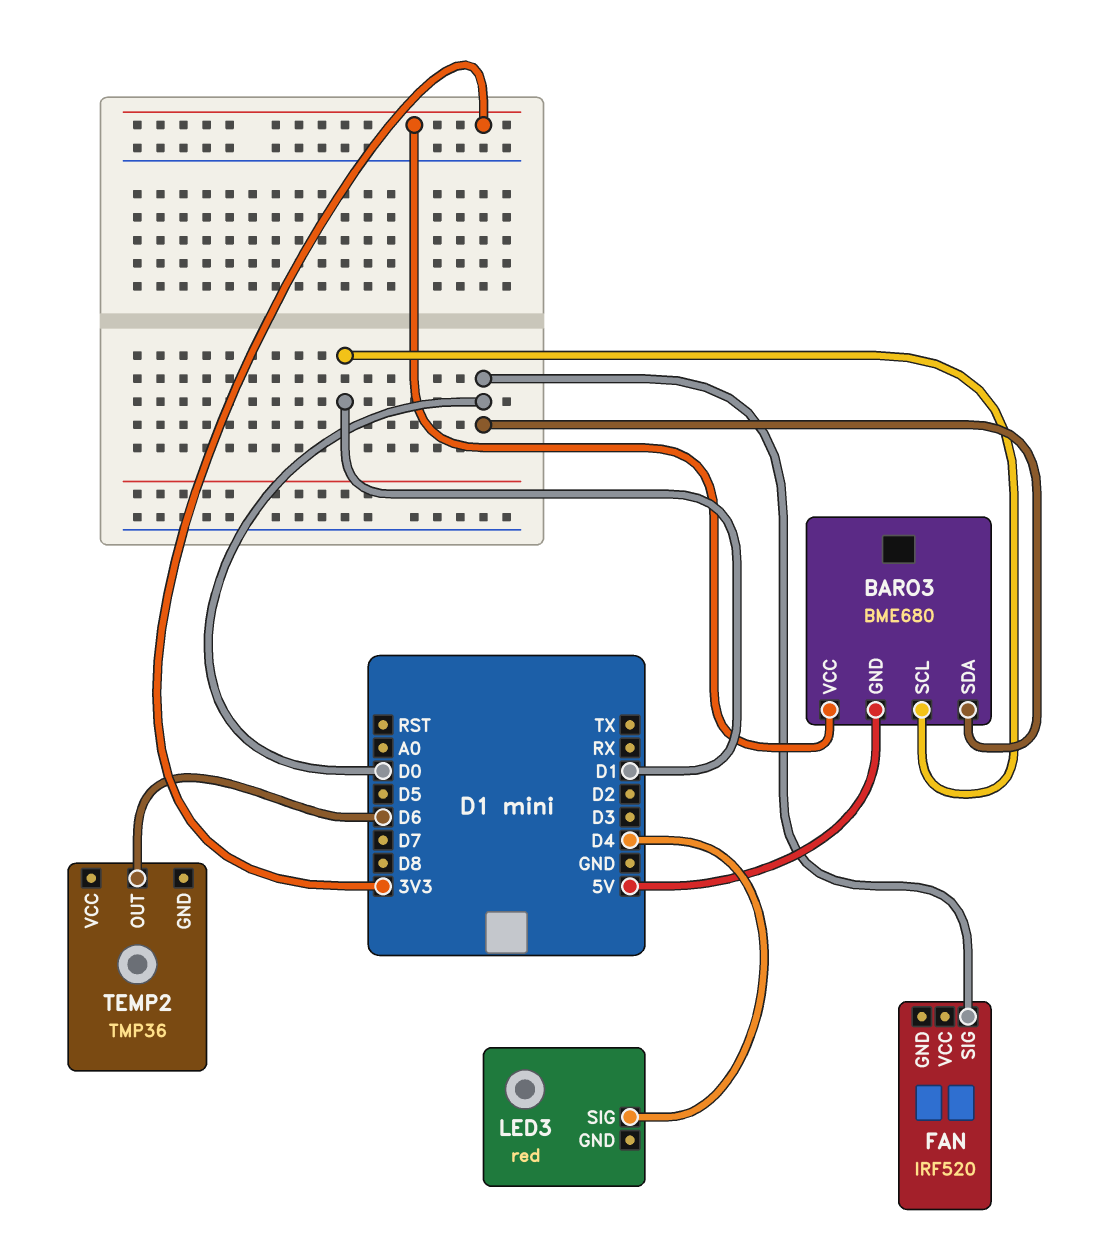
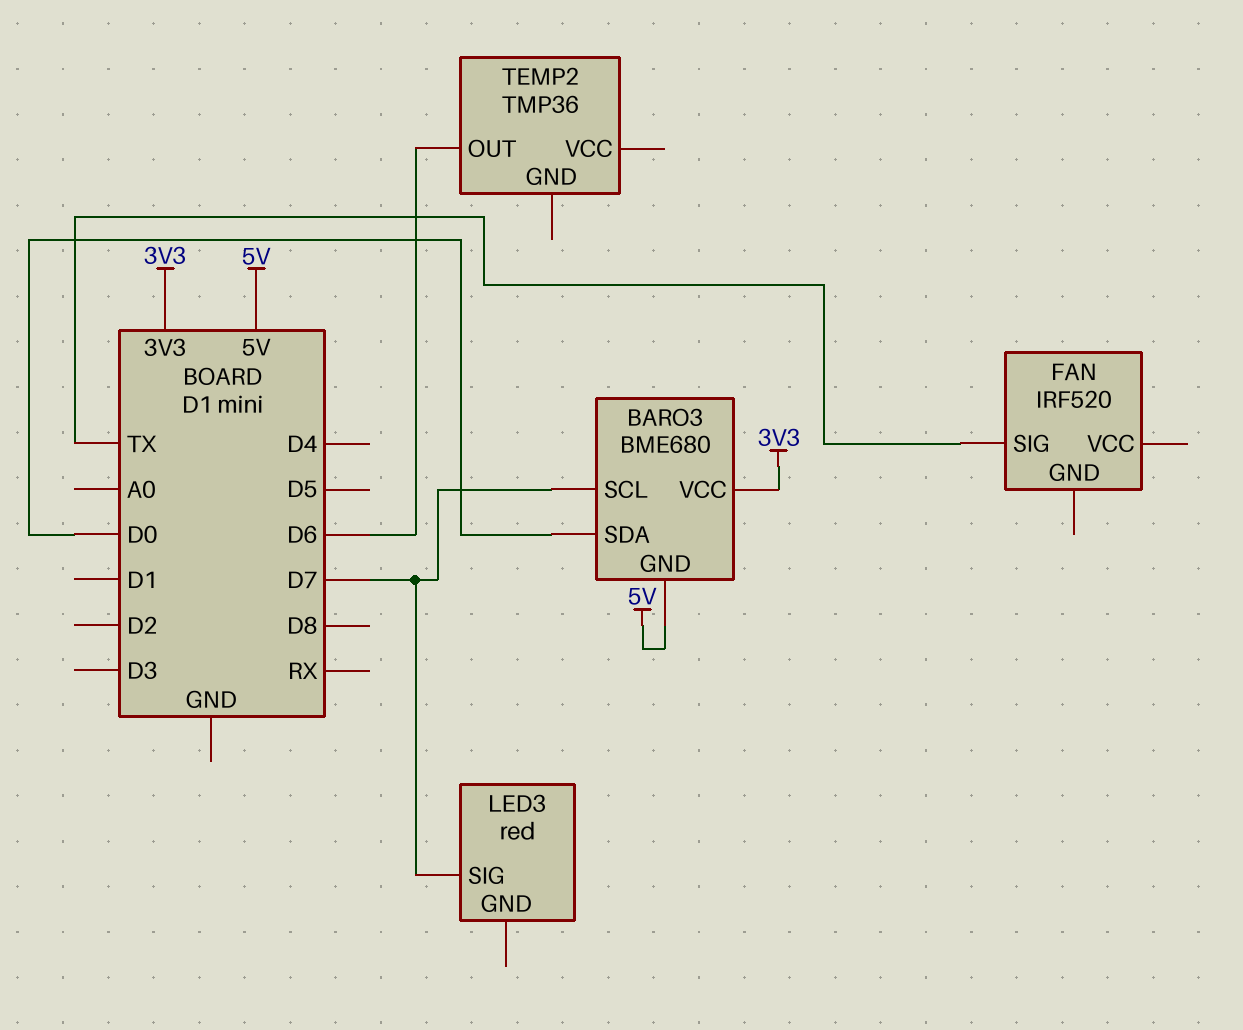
BARO3 pin SCL: D1 -> D7
FAN pin SIG: D0 -> TX
LED3 pin SIG: D4 -> D7

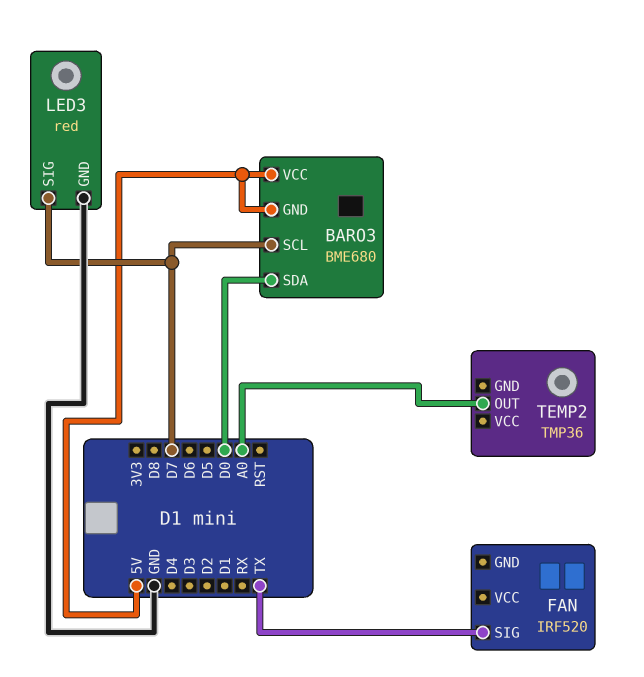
BARO3 pin VCC: 3V3 -> 5V
LED3 pin GND: none -> GND
TEMP2 pin OUT: D6 -> A0

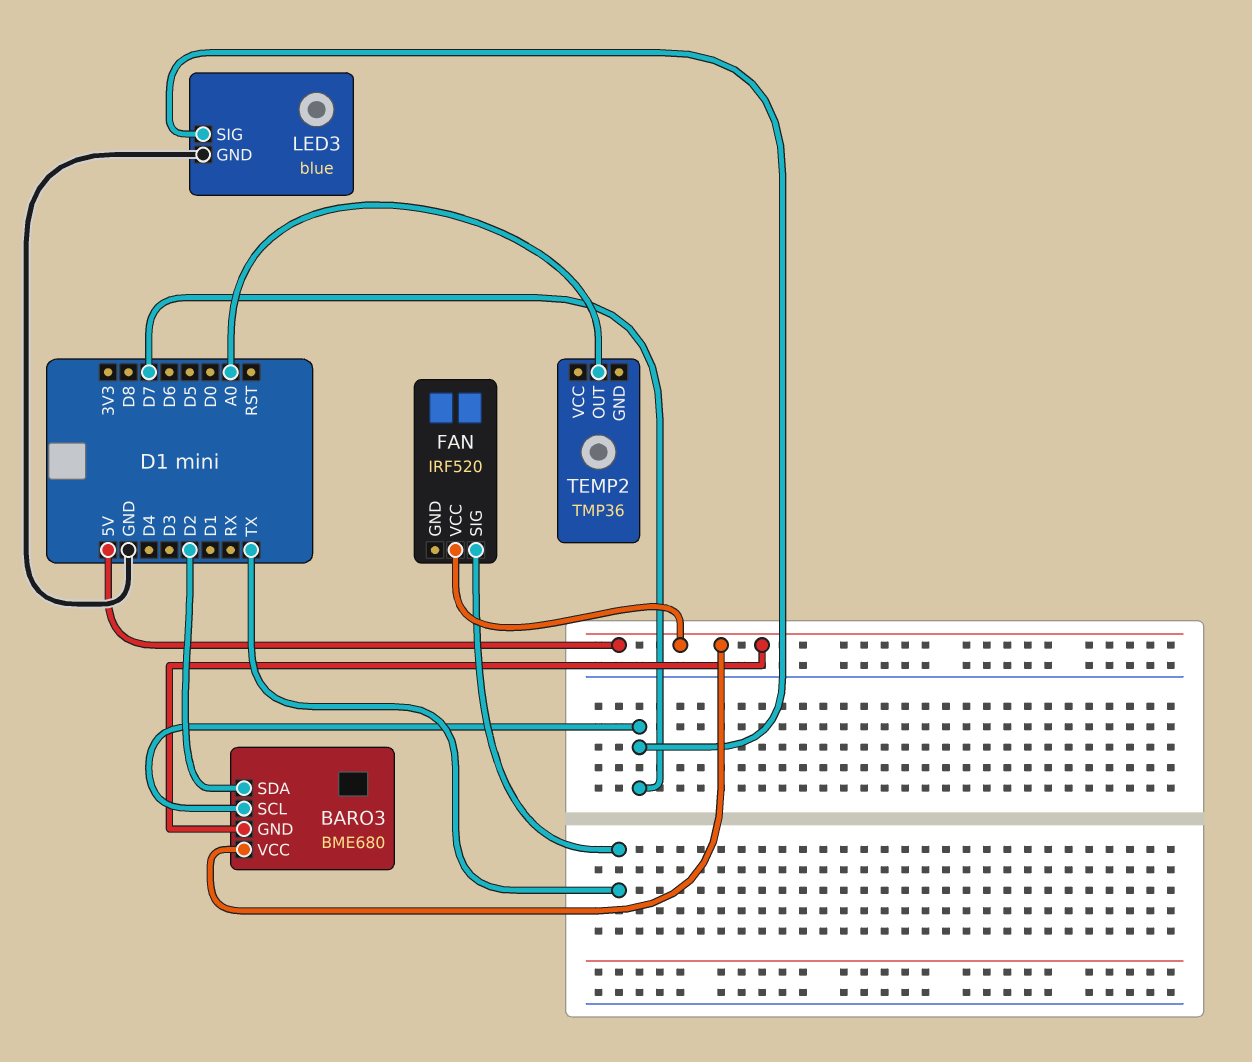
BARO3 pin SDA: D0 -> D2
FAN pin VCC: none -> 5V
LED3: red -> blue

